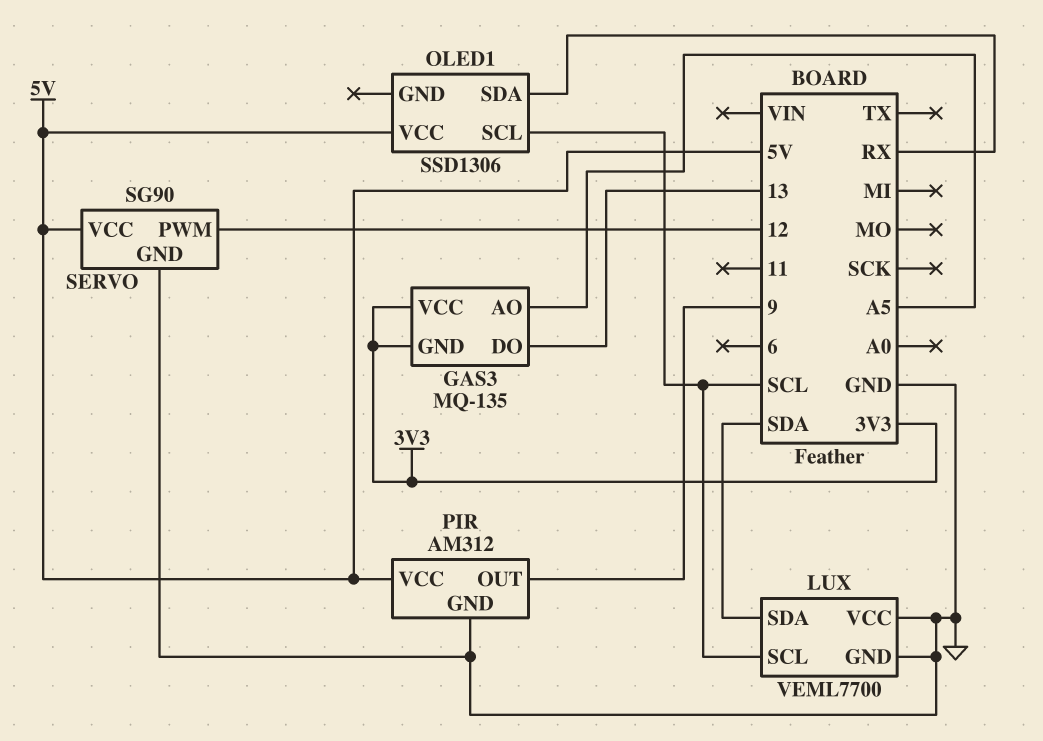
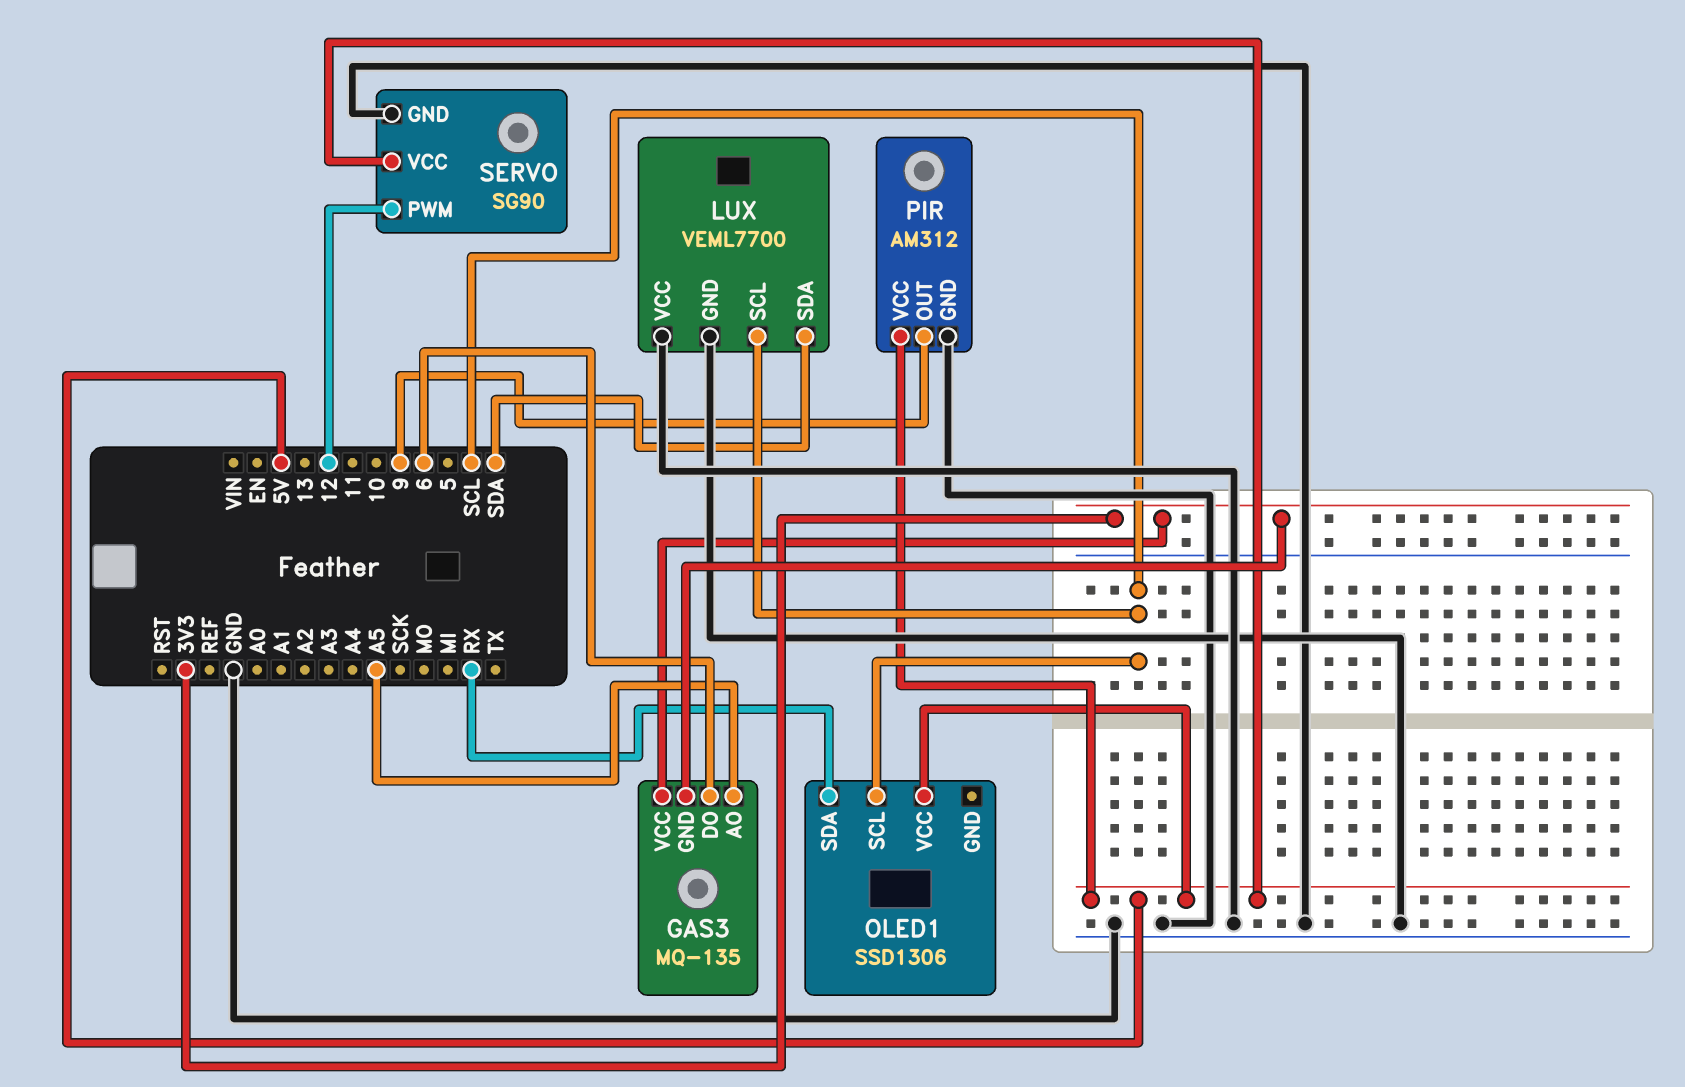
GAS3 pin DO: 13 -> 6

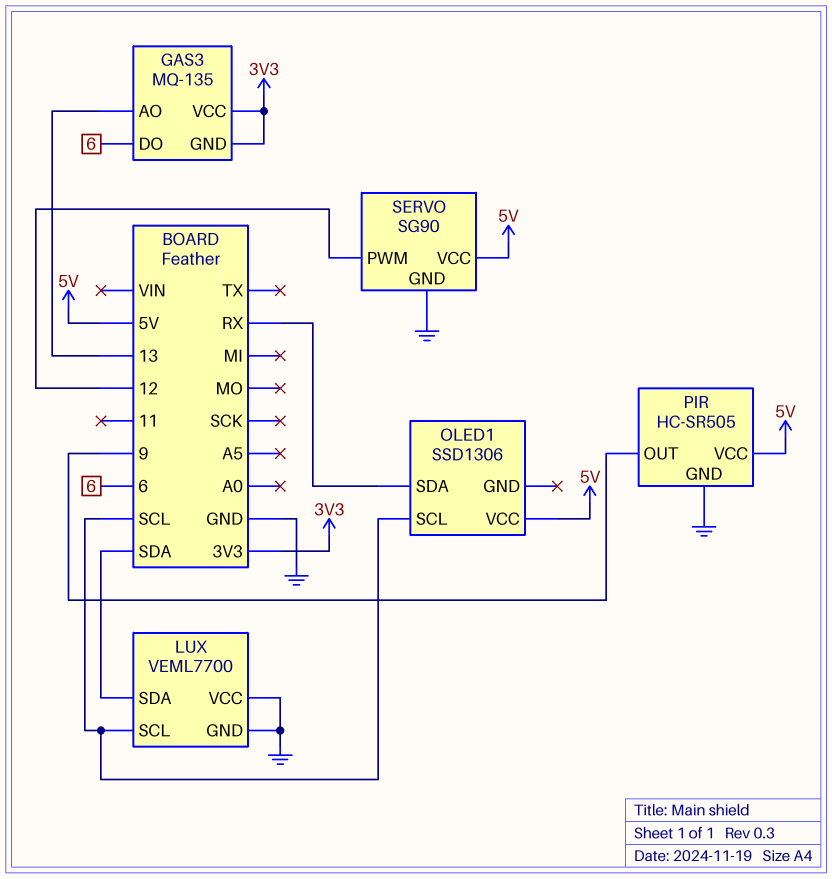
GAS3 pin AO: A5 -> 13
PIR: AM312 -> HC-SR505

